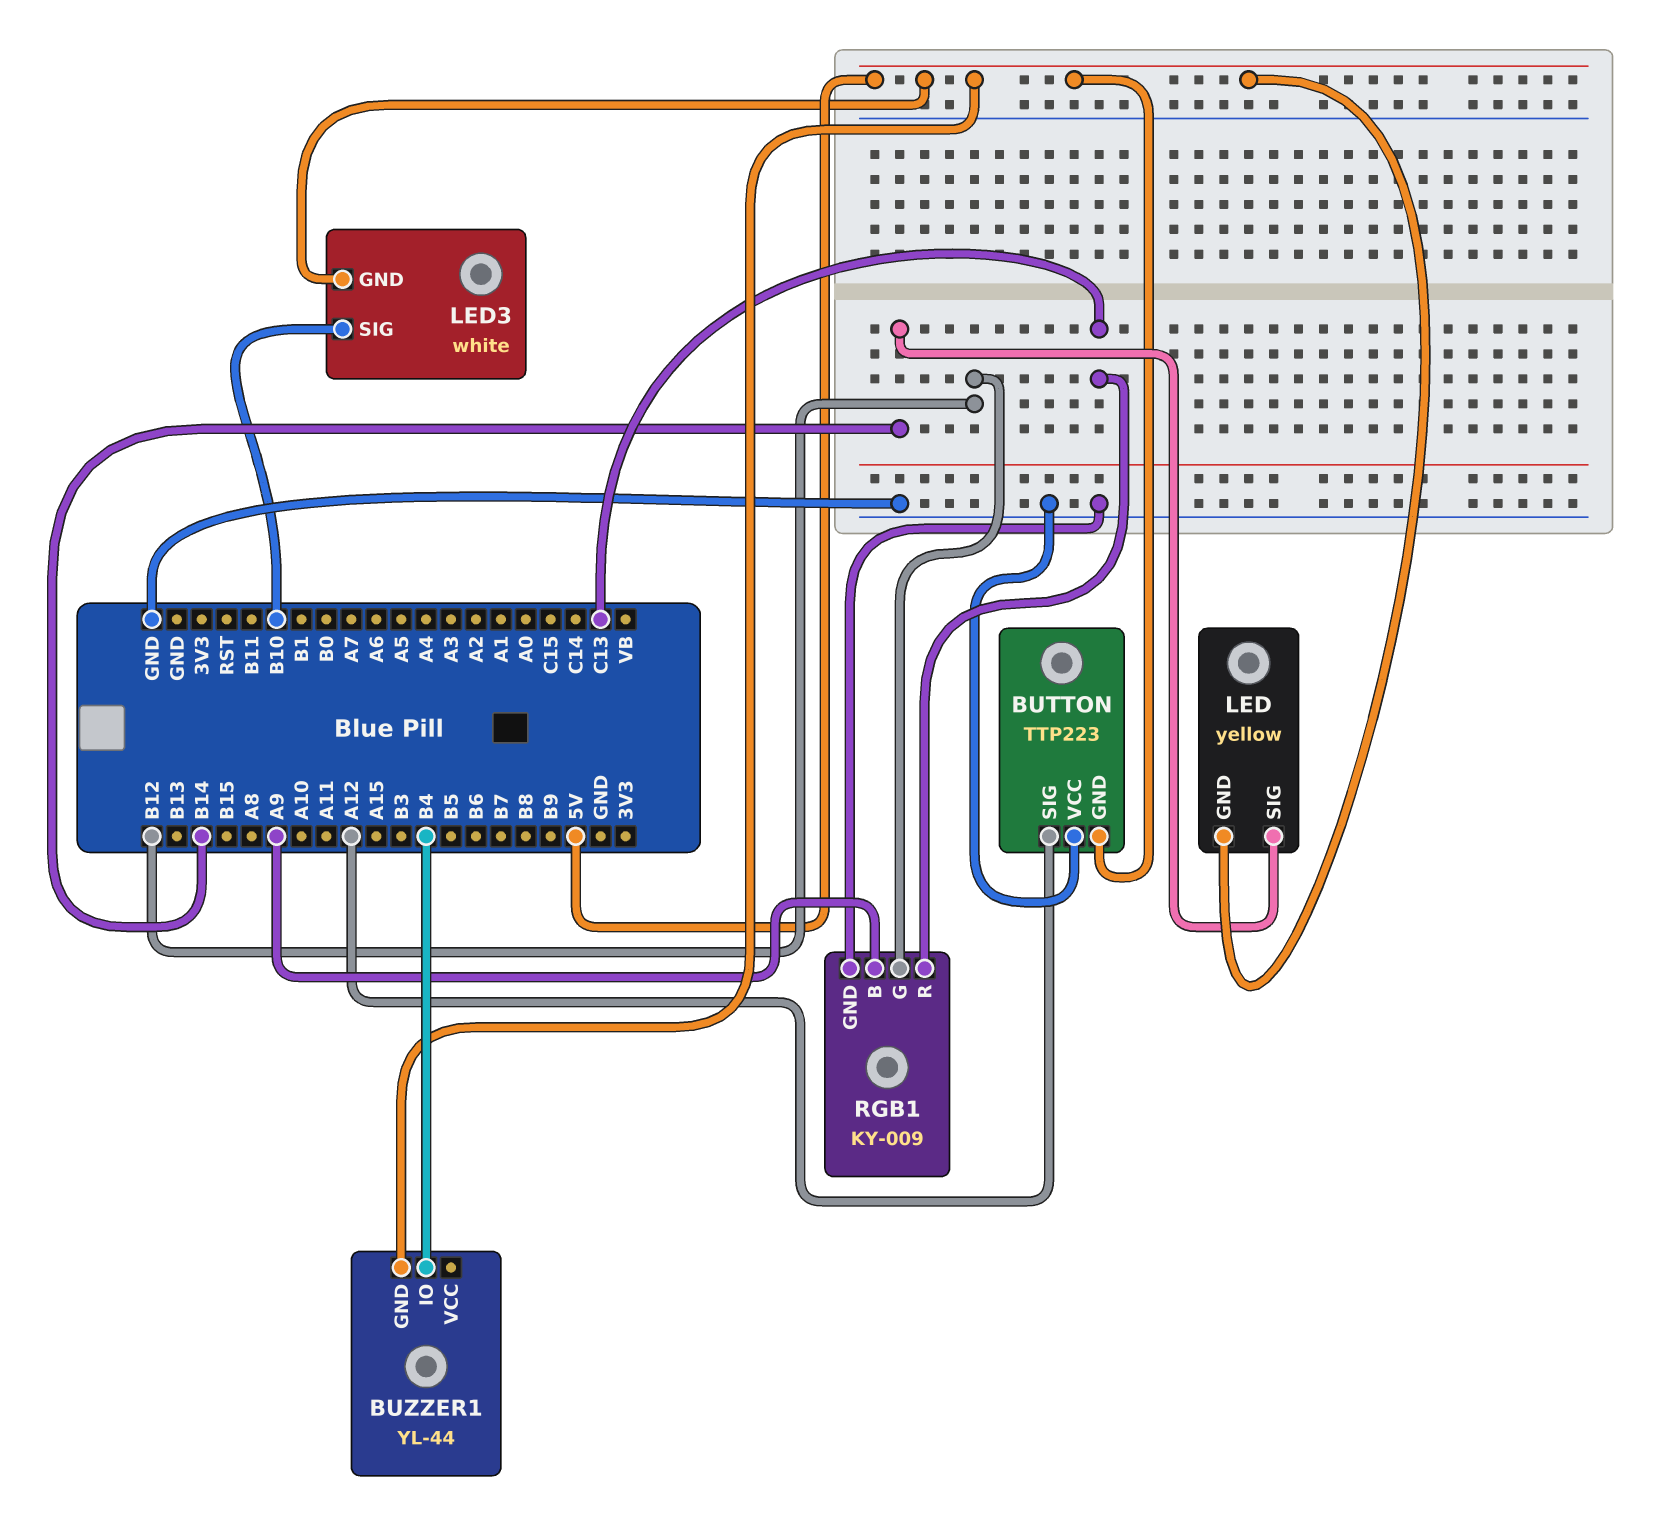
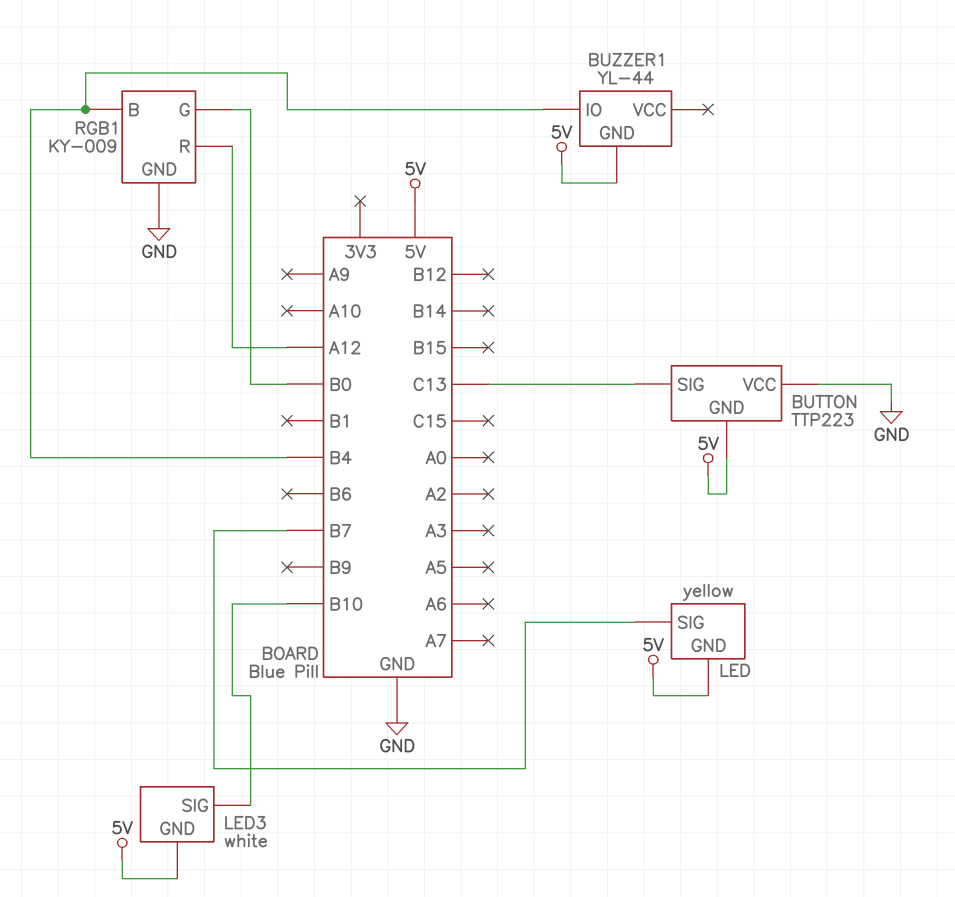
BUTTON pin SIG: A12 -> C13
LED pin SIG: B14 -> B7
RGB1 pin B: A9 -> B4
RGB1 pin G: B12 -> B0
RGB1 pin R: C13 -> A12

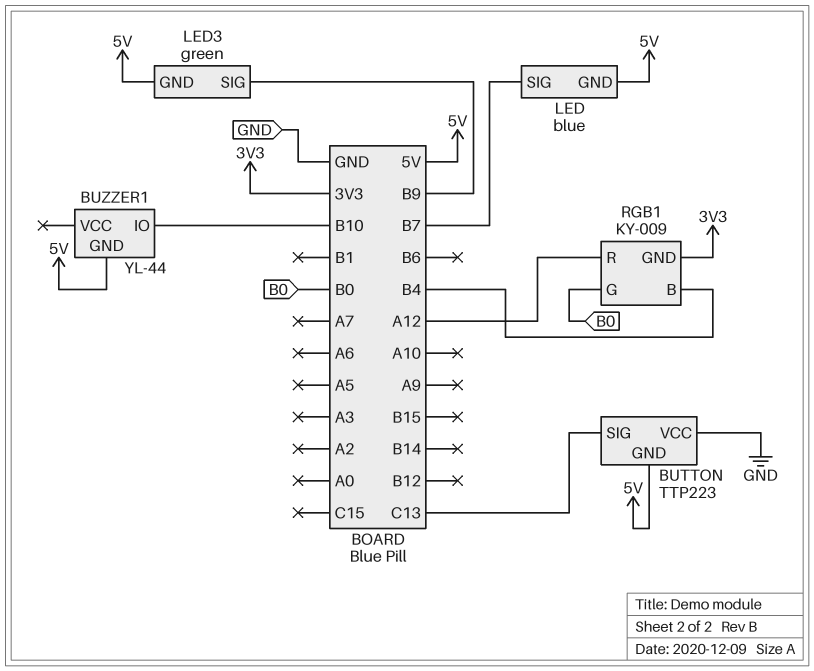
BUZZER1 pin IO: B4 -> B10
LED: yellow -> blue
LED3: white -> green
LED3 pin SIG: B10 -> B9
RGB1 pin GND: GND -> 3V3

